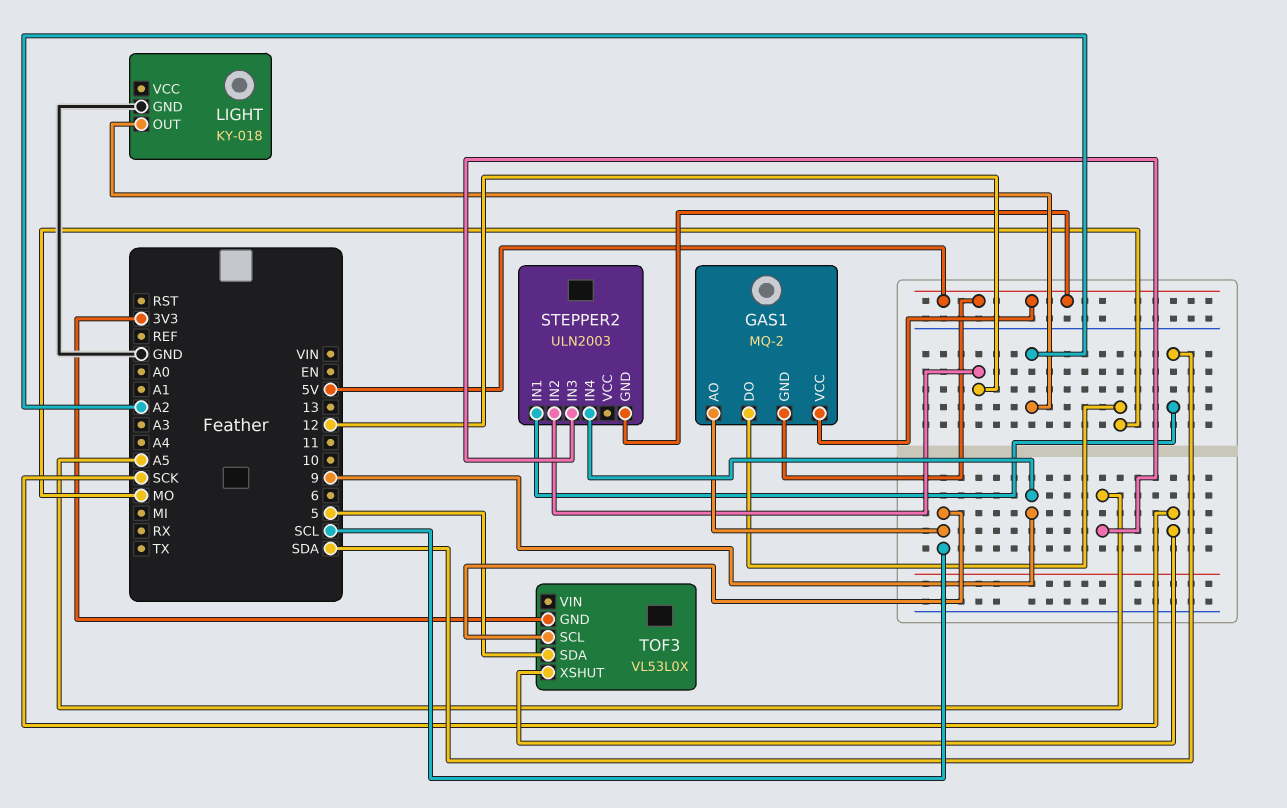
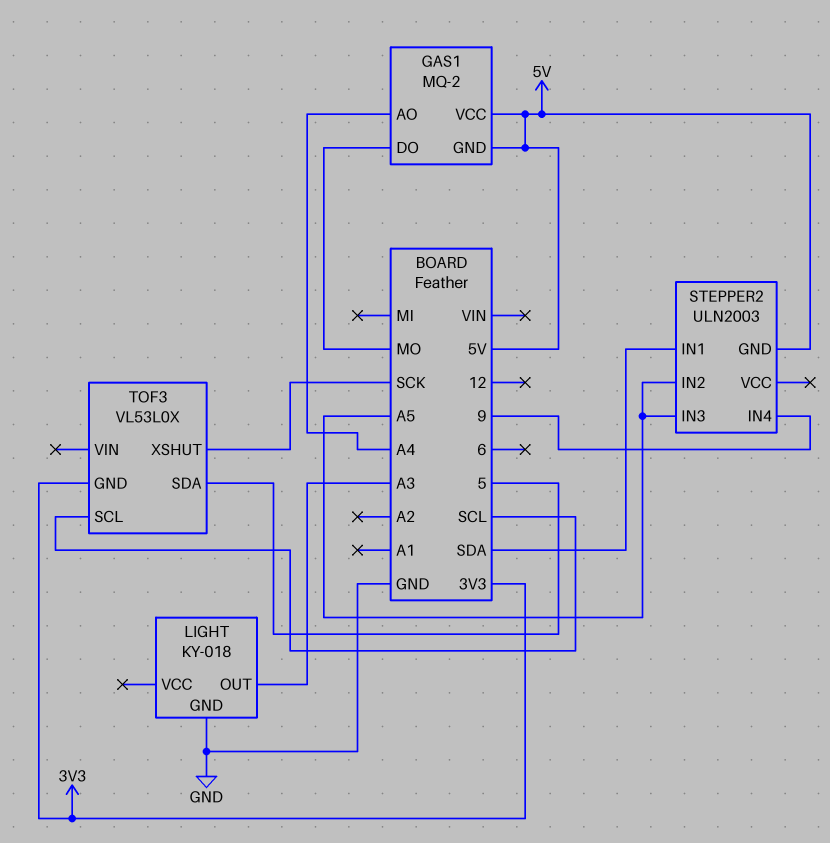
GAS1 pin AO: SCL -> A4
LIGHT pin OUT: A2 -> A3
STEPPER2 pin IN2: 12 -> A5

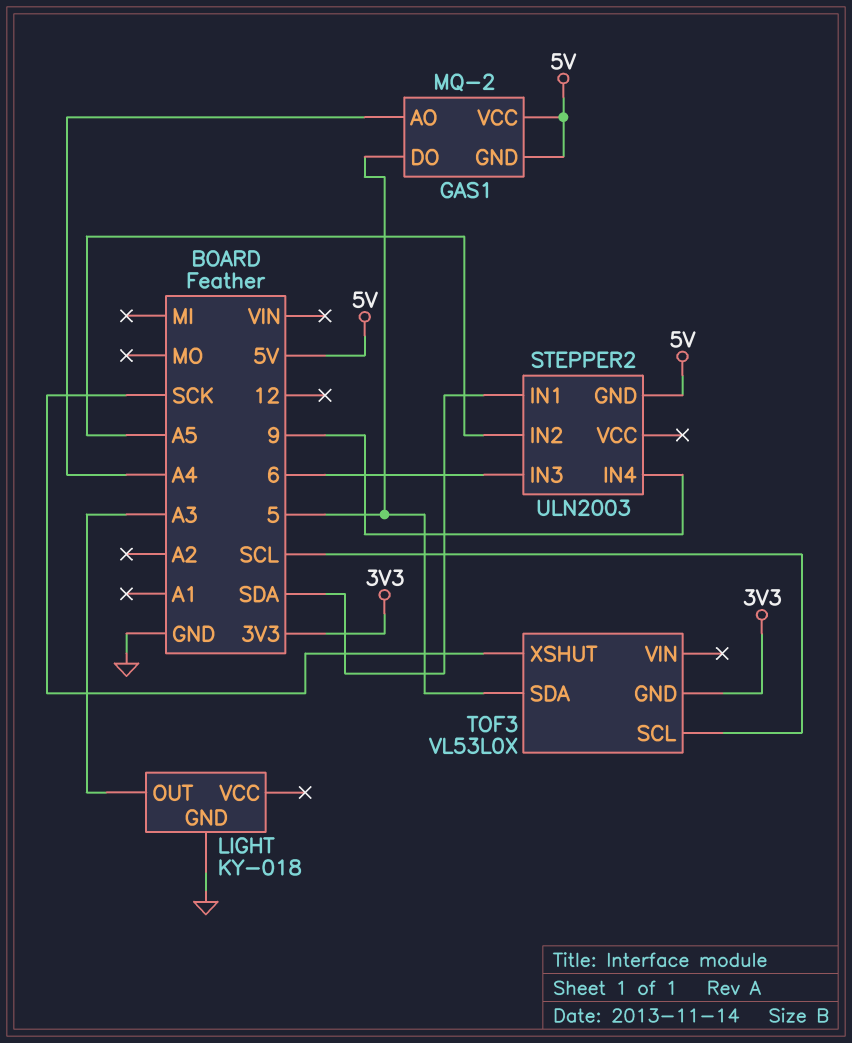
GAS1 pin DO: MO -> 5
STEPPER2 pin IN3: A5 -> 6

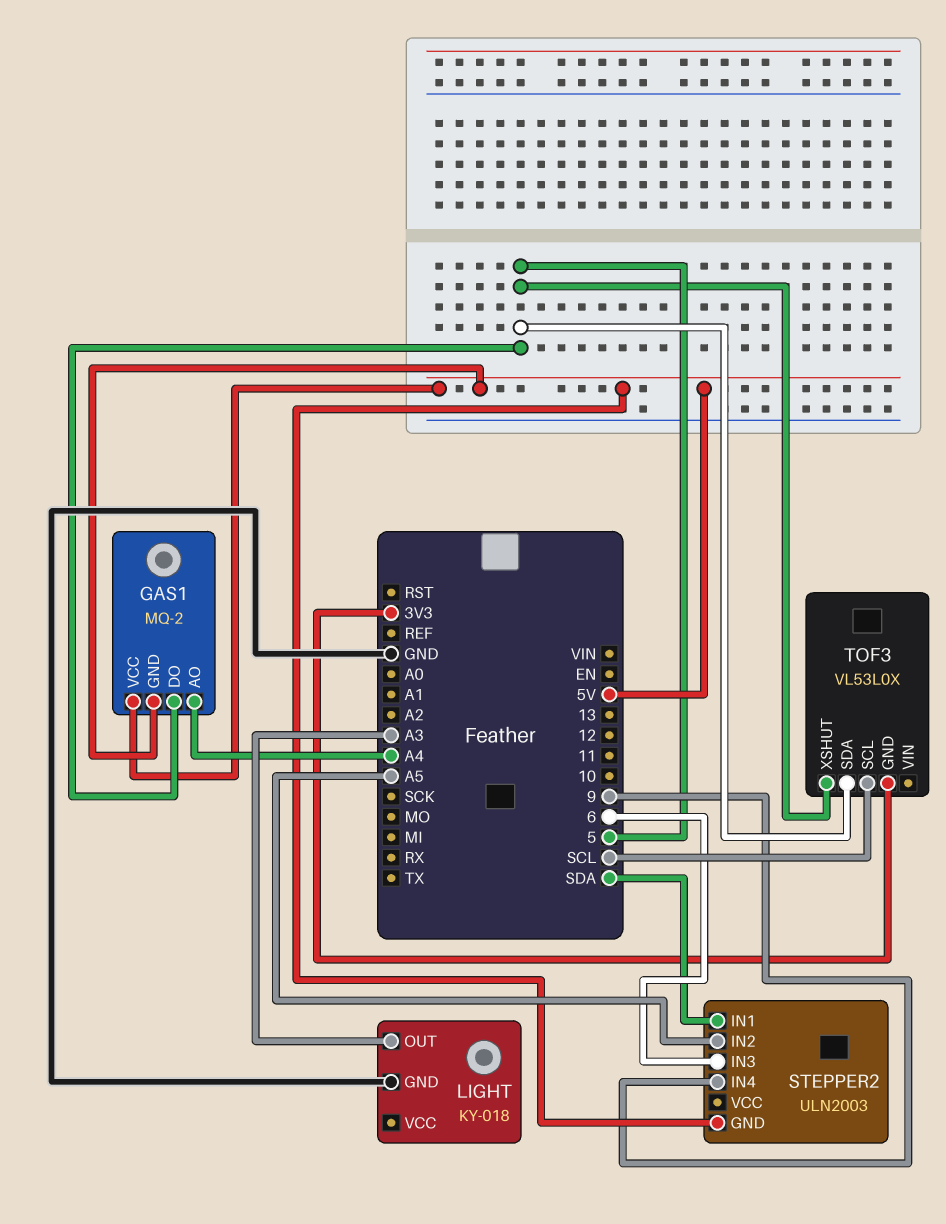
TOF3 pin XSHUT: SCK -> 5

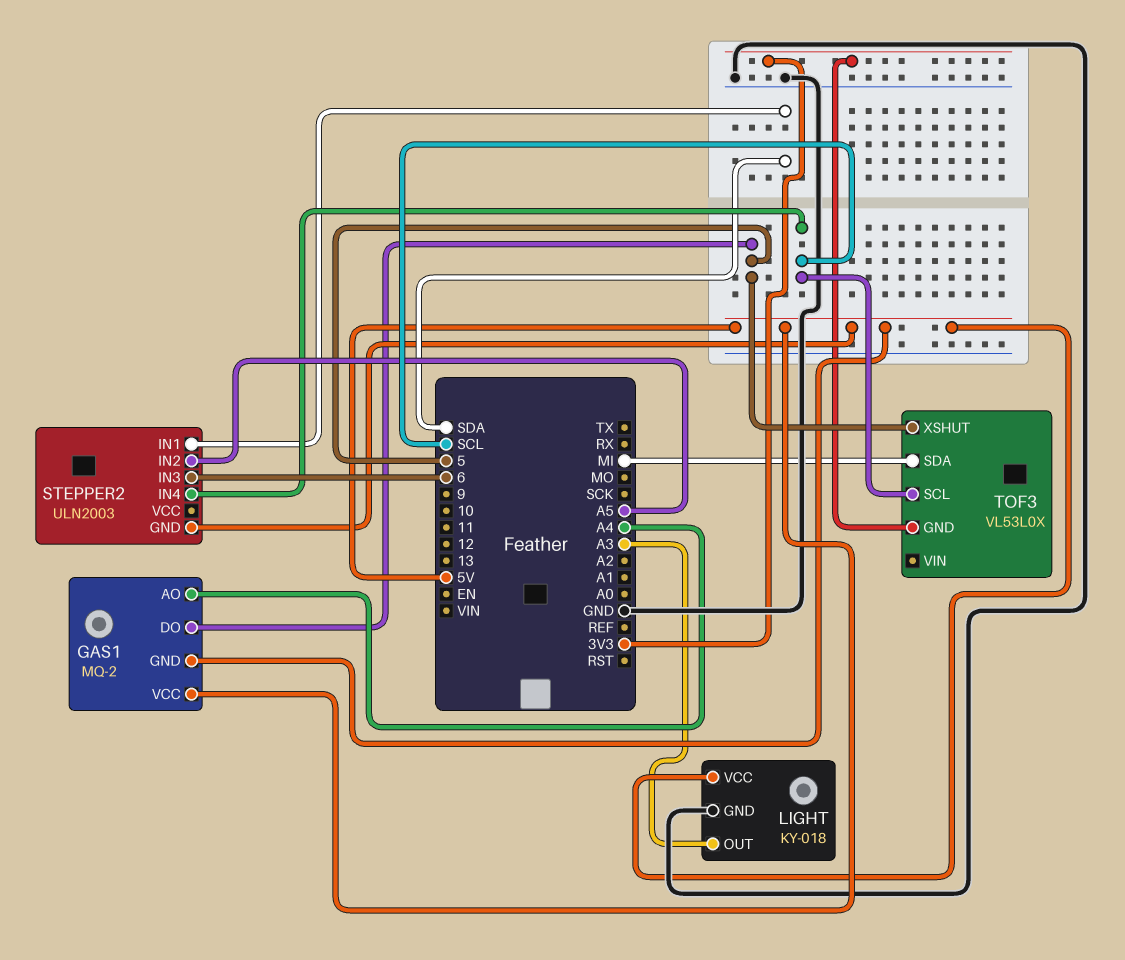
LIGHT pin VCC: none -> 5V
STEPPER2 pin IN4: 9 -> SCL
TOF3 pin SDA: 5 -> MI

